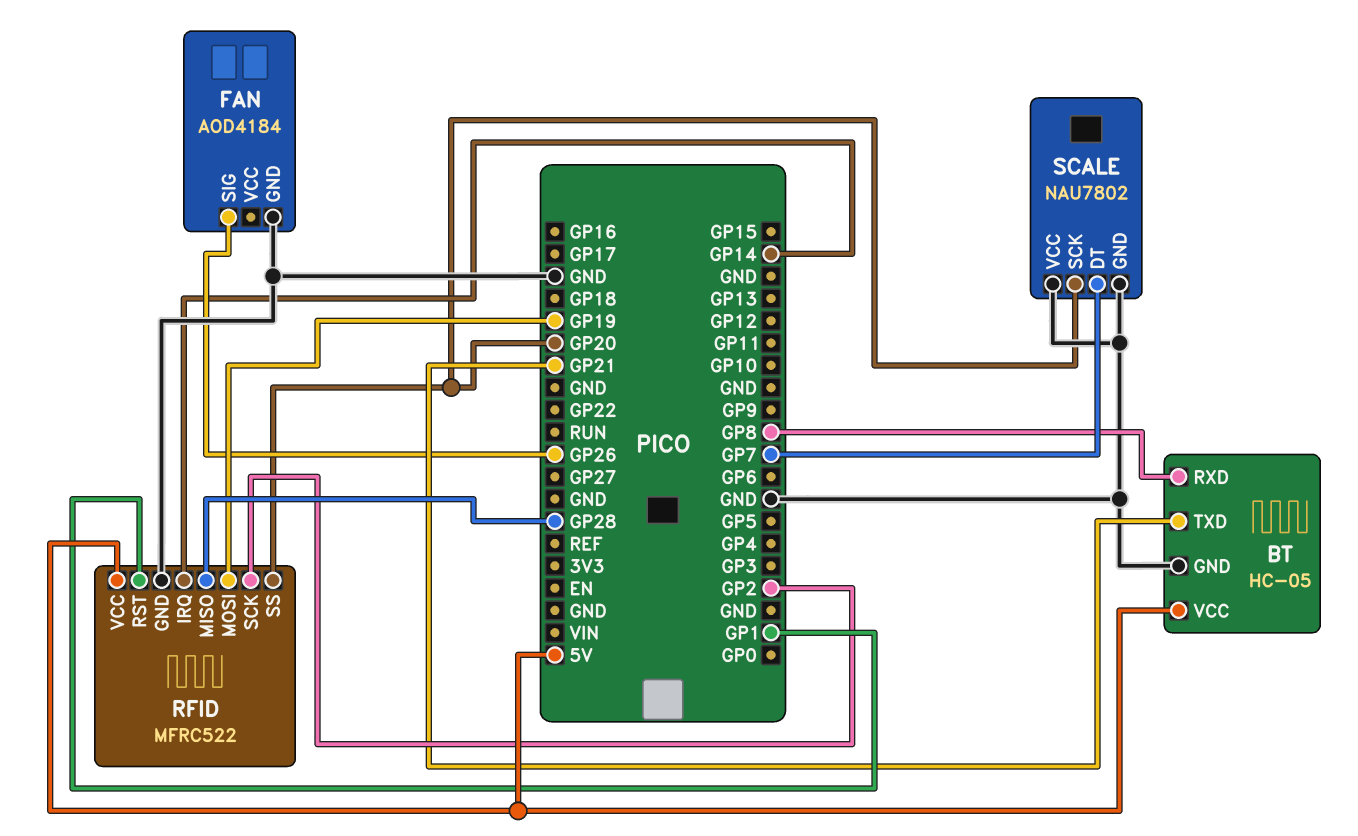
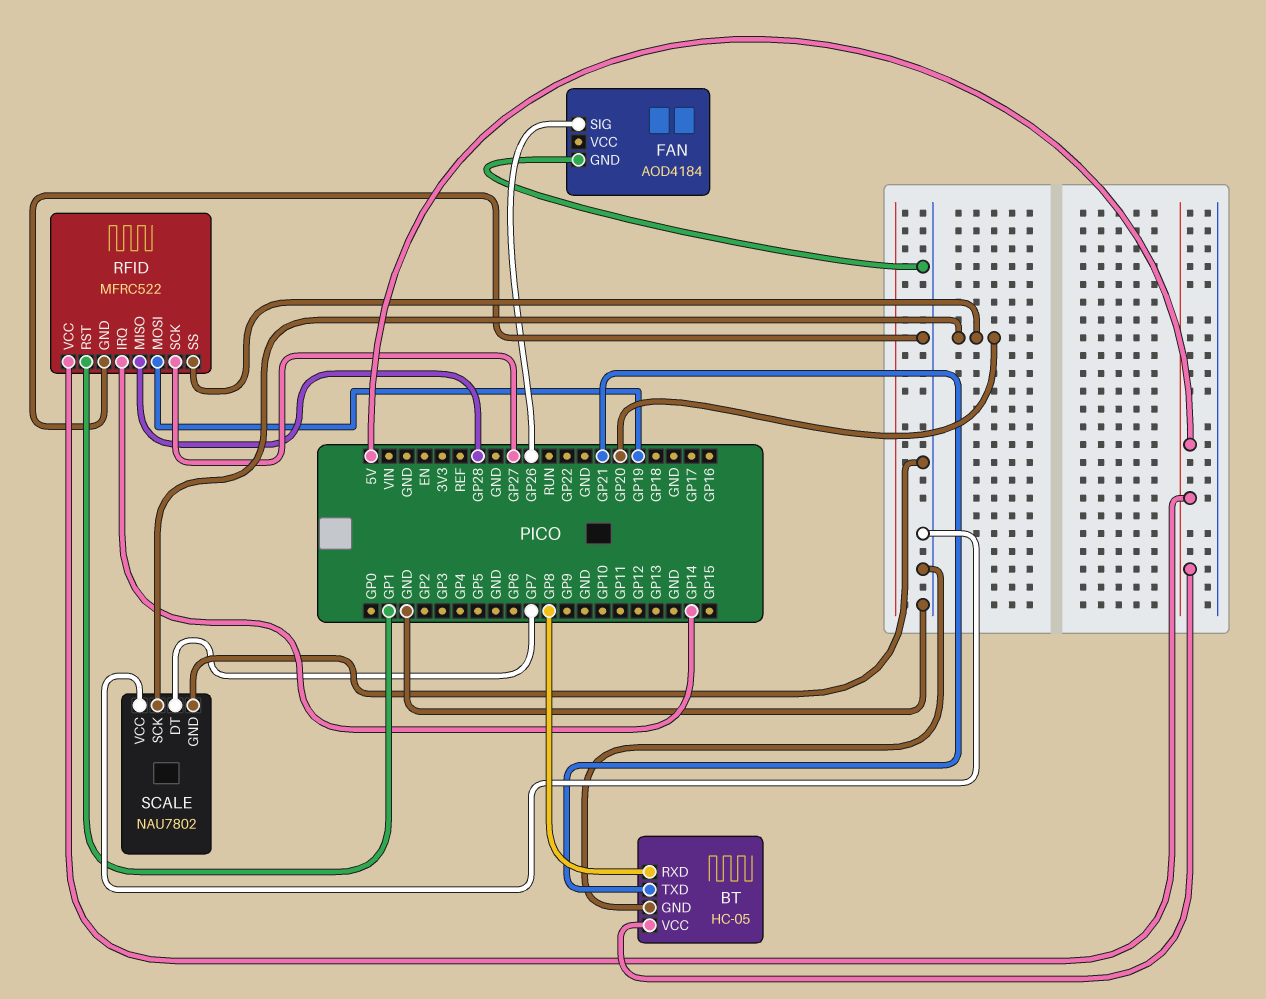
RFID pin SCK: GP2 -> GP27

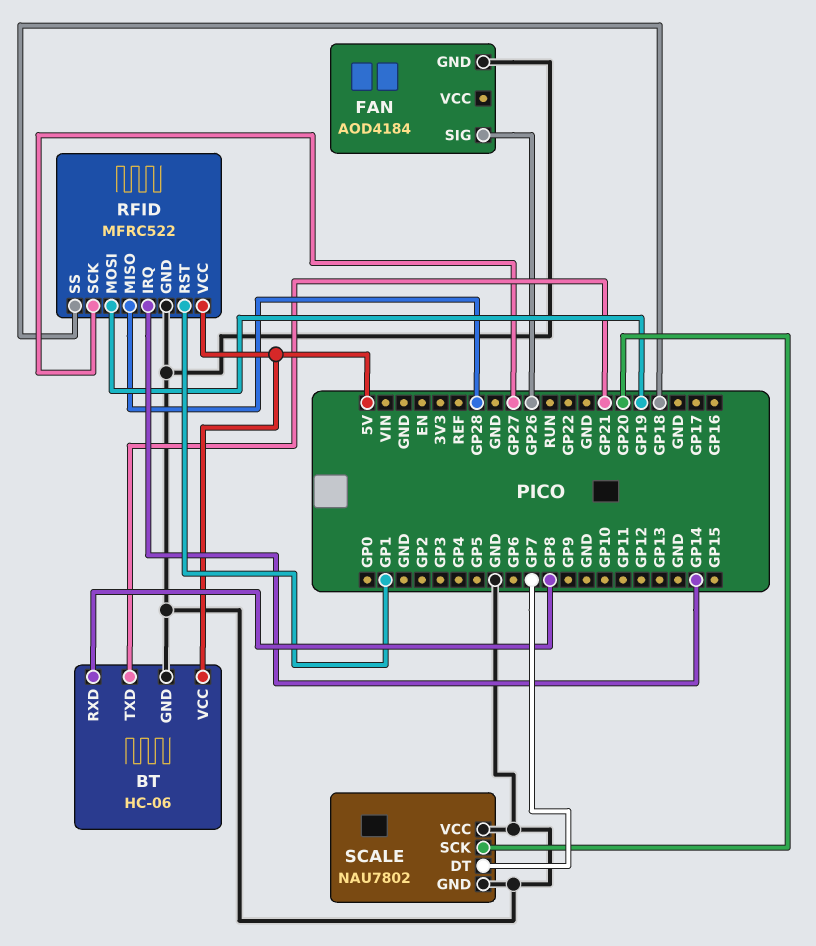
BT: HC-05 -> HC-06
RFID pin SS: GP20 -> GP18

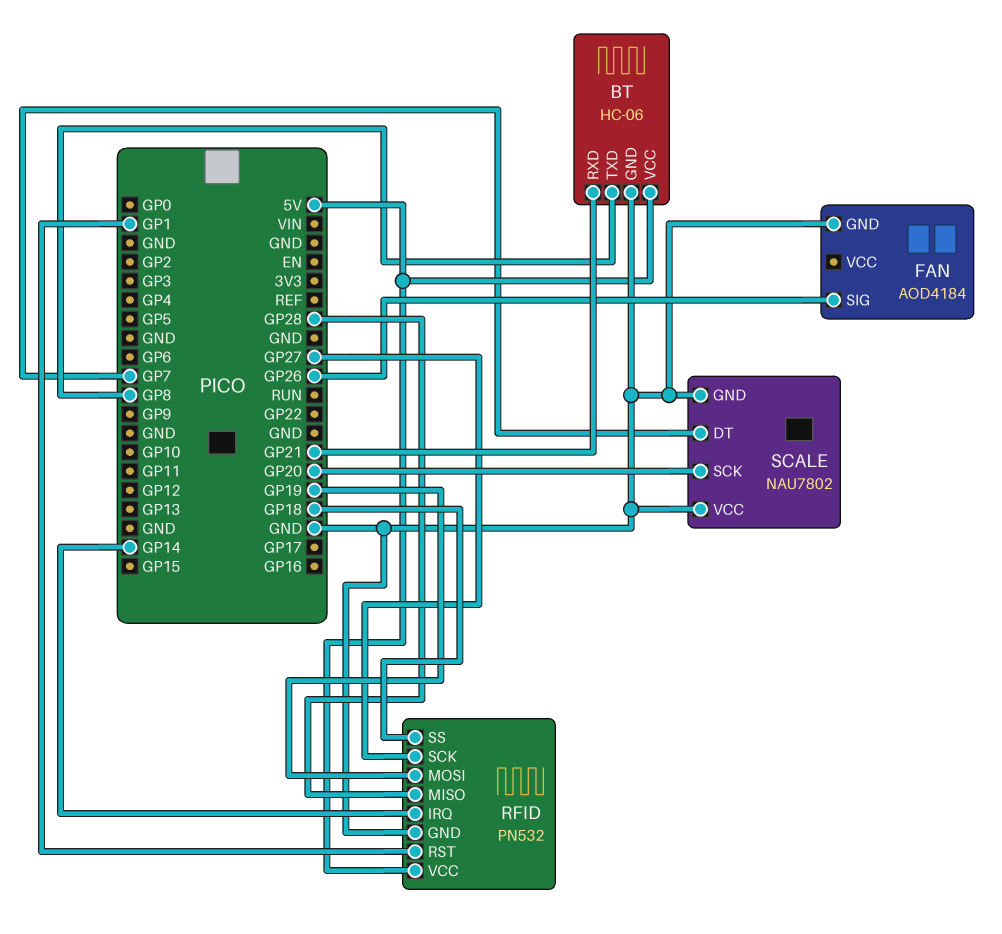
BT pin RXD: GP8 -> GP21
BT pin TXD: GP21 -> GP8
RFID: MFRC522 -> PN532

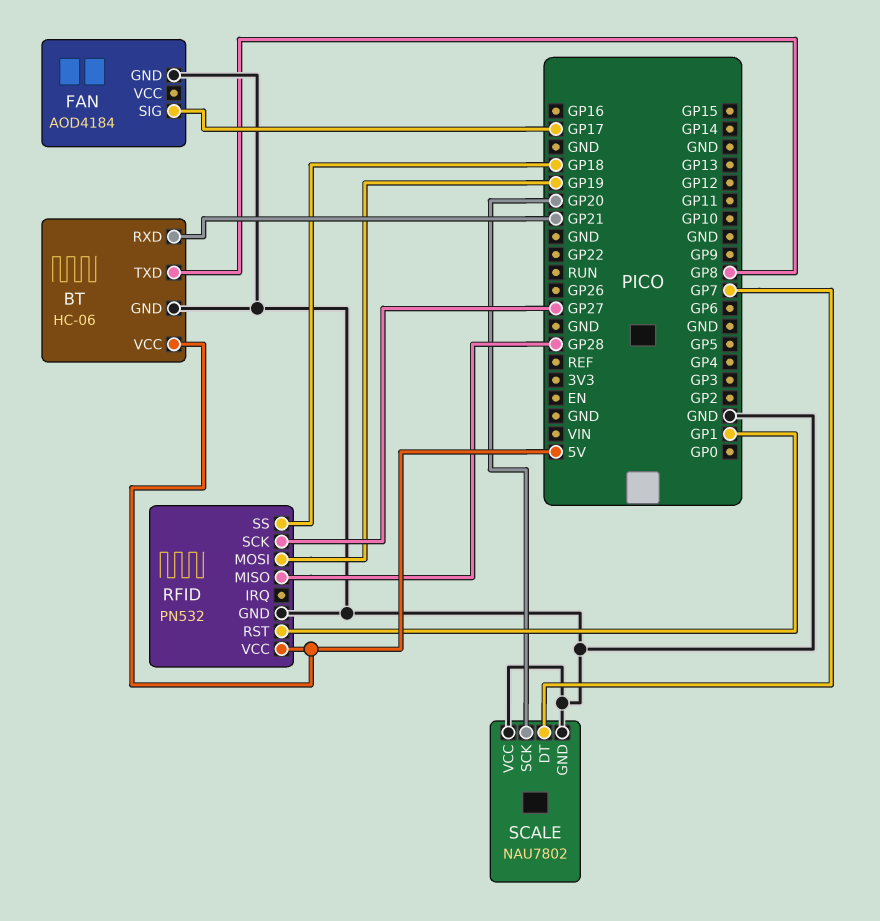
FAN pin SIG: GP26 -> GP17
RFID pin IRQ: GP14 -> none

